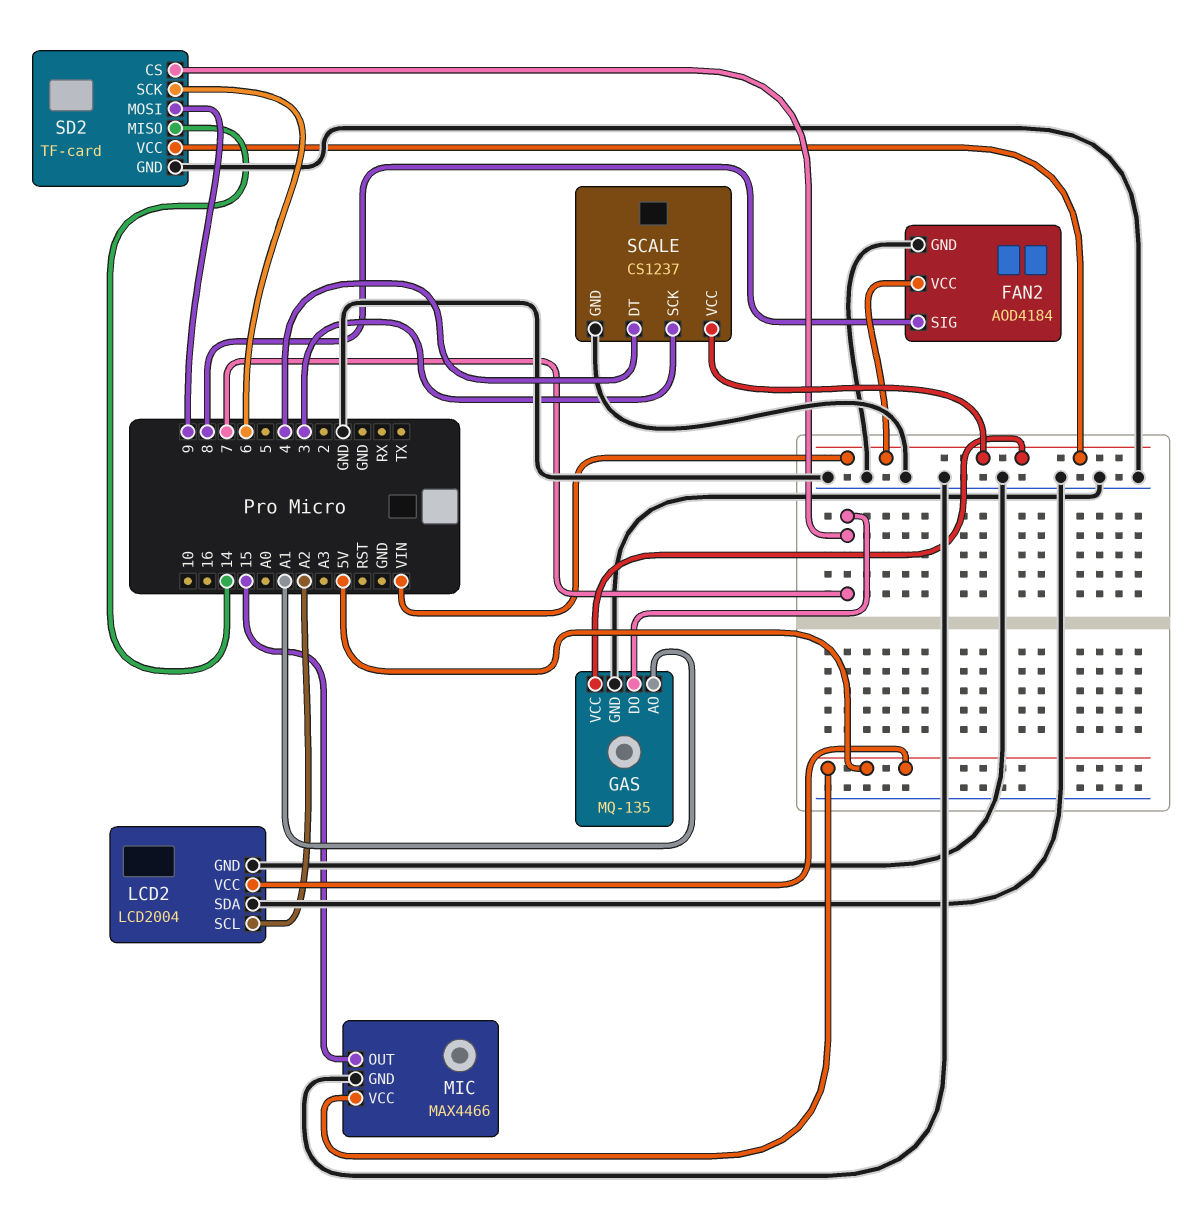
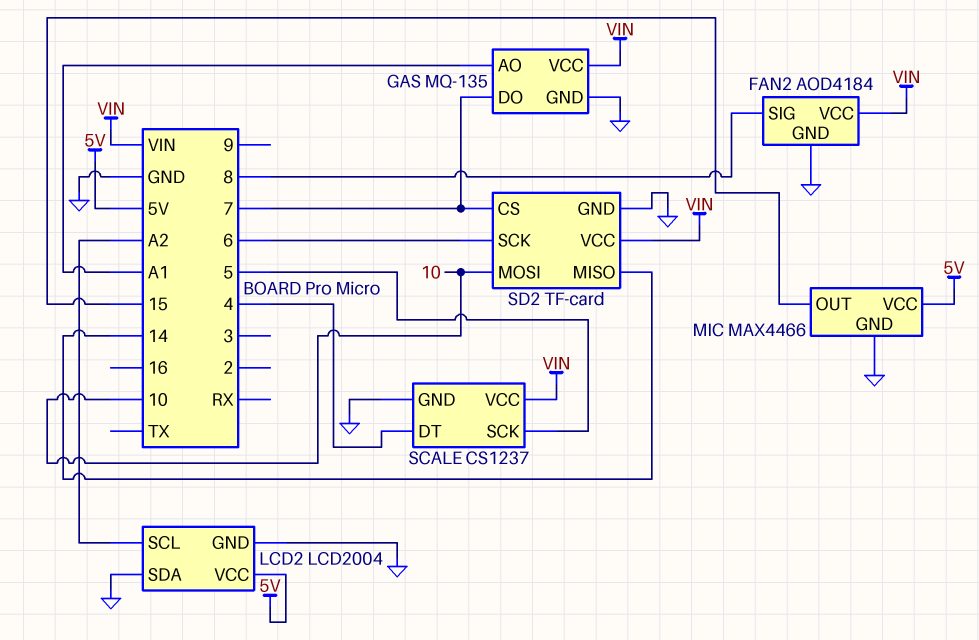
SCALE pin SCK: 3 -> 5
SD2 pin MOSI: 9 -> 10

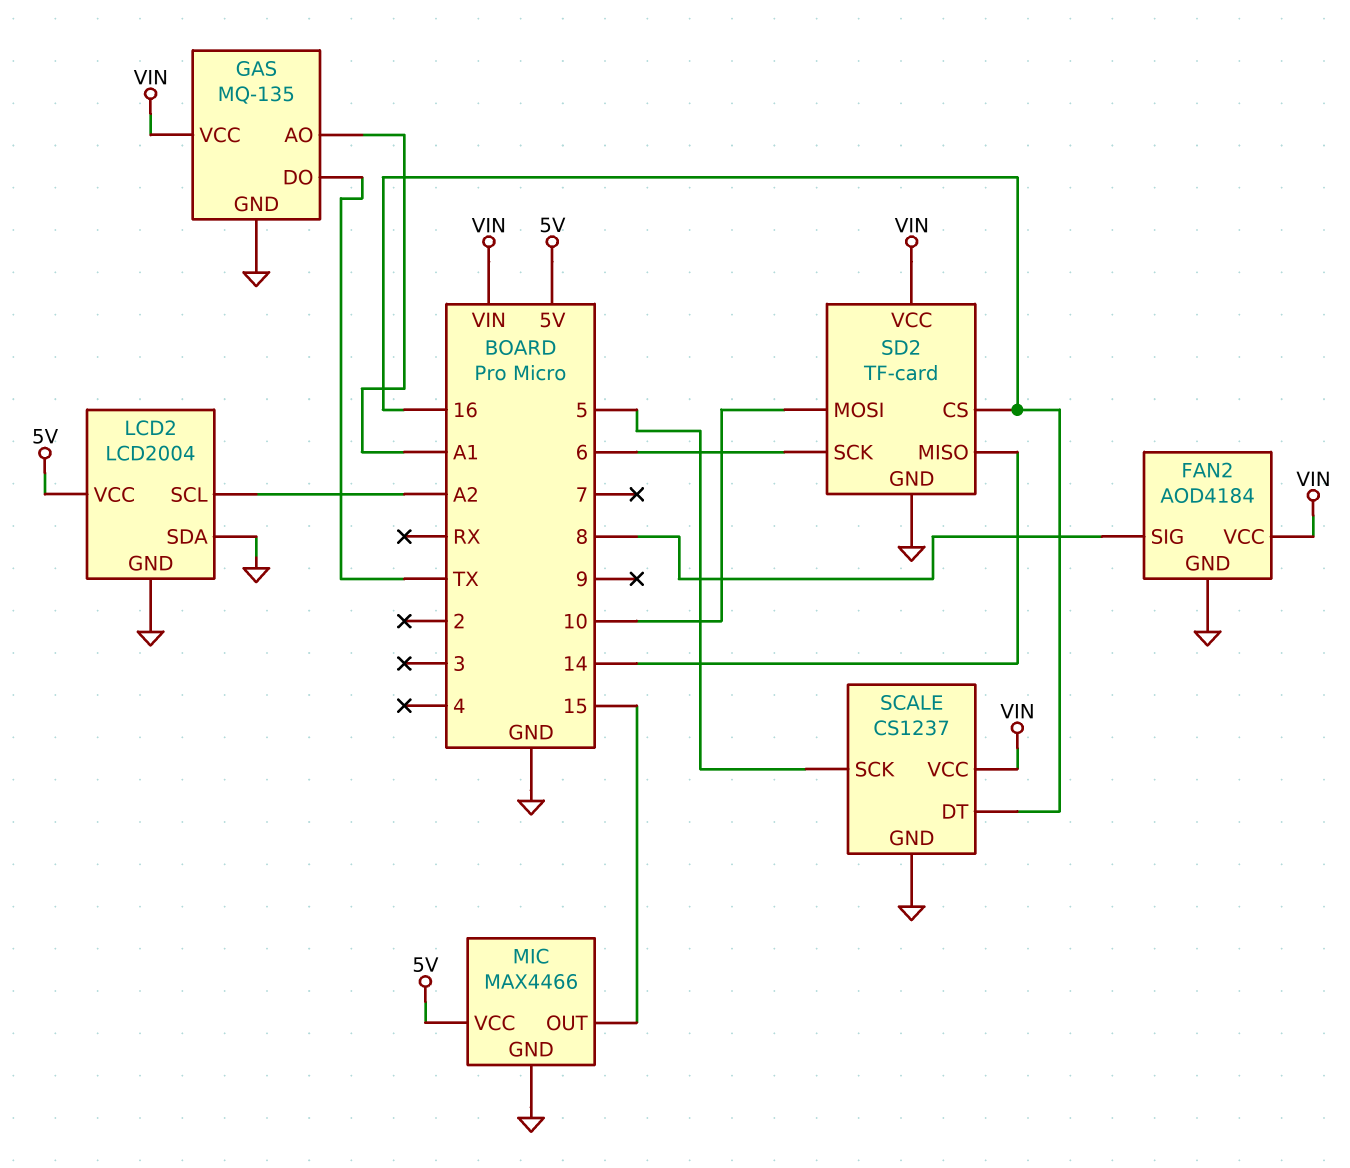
GAS pin DO: 7 -> TX
SCALE pin DT: 4 -> 16
SD2 pin CS: 7 -> 16

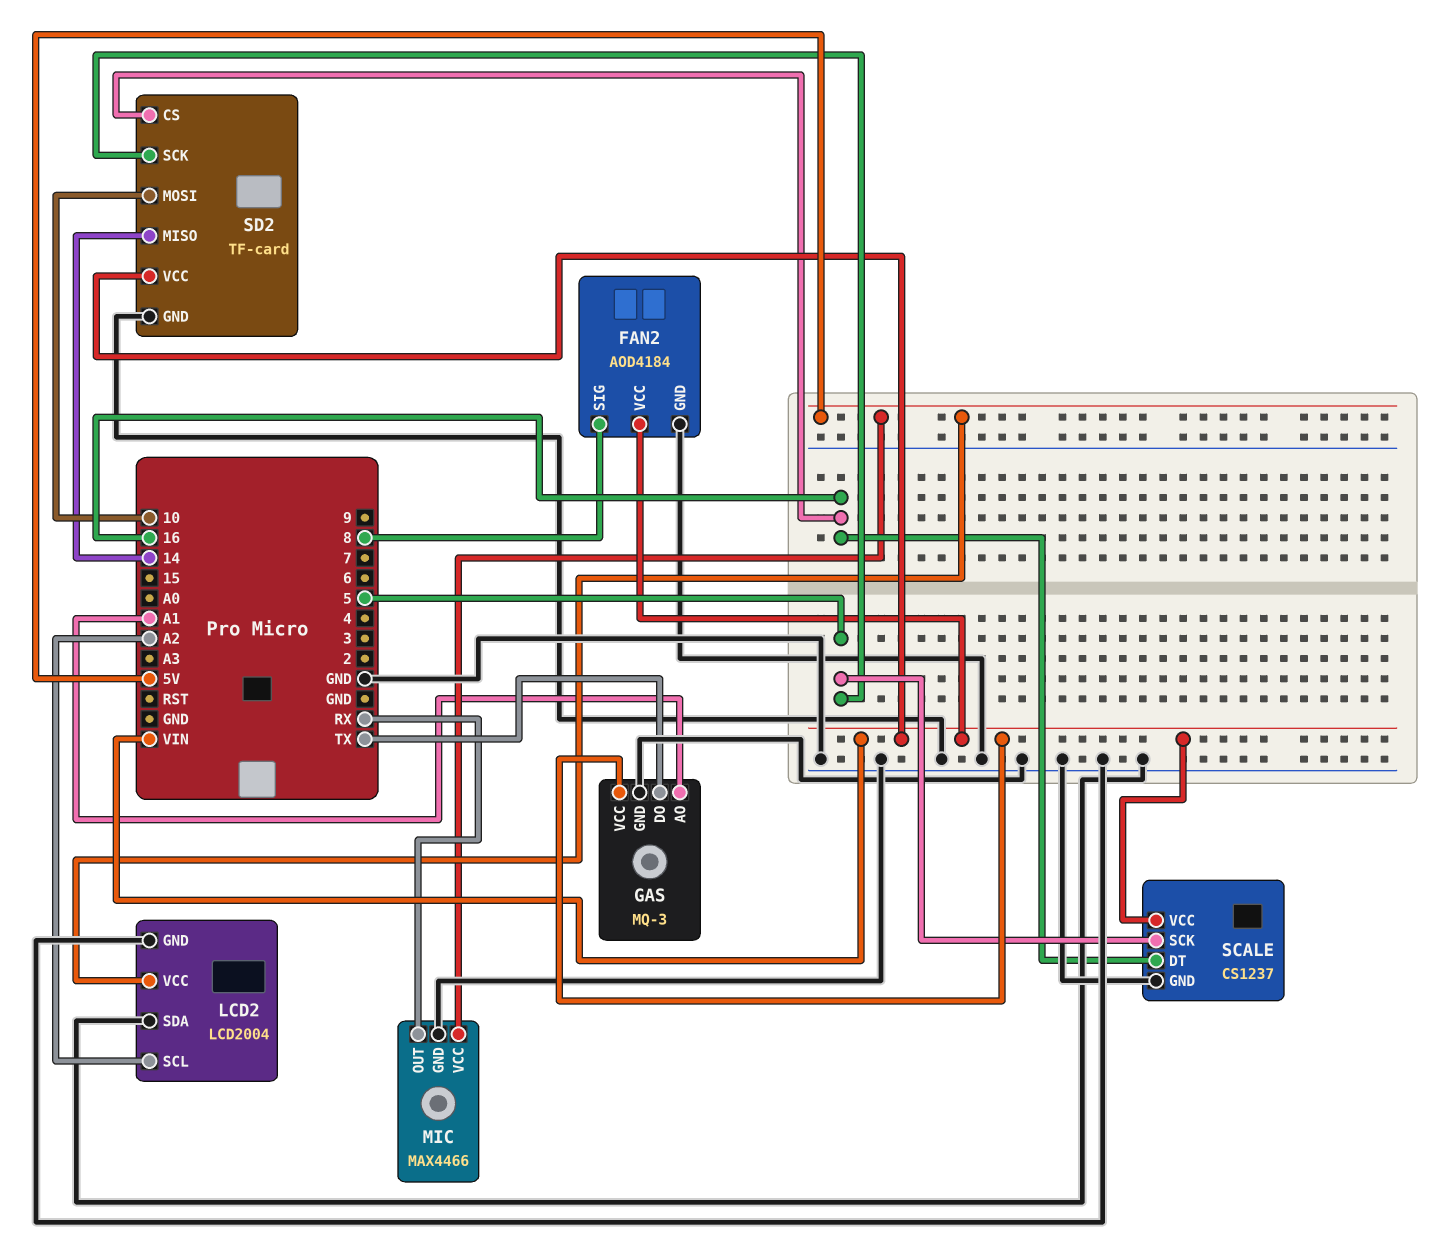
GAS: MQ-135 -> MQ-3
MIC pin OUT: 15 -> RX
SD2 pin SCK: 6 -> 5

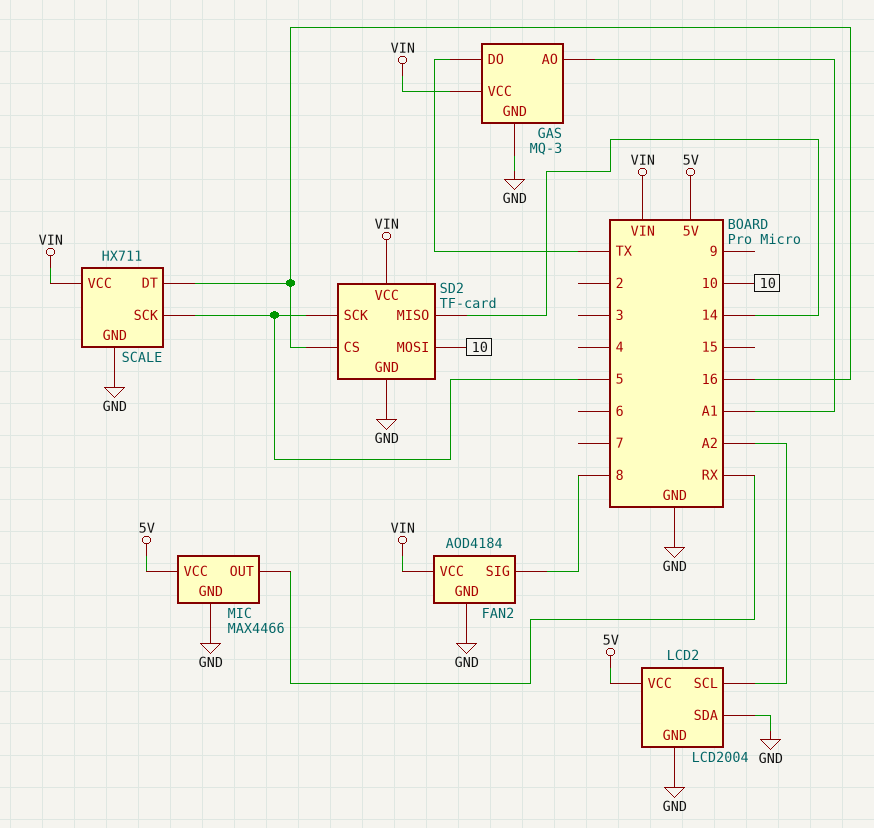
SCALE: CS1237 -> HX711

